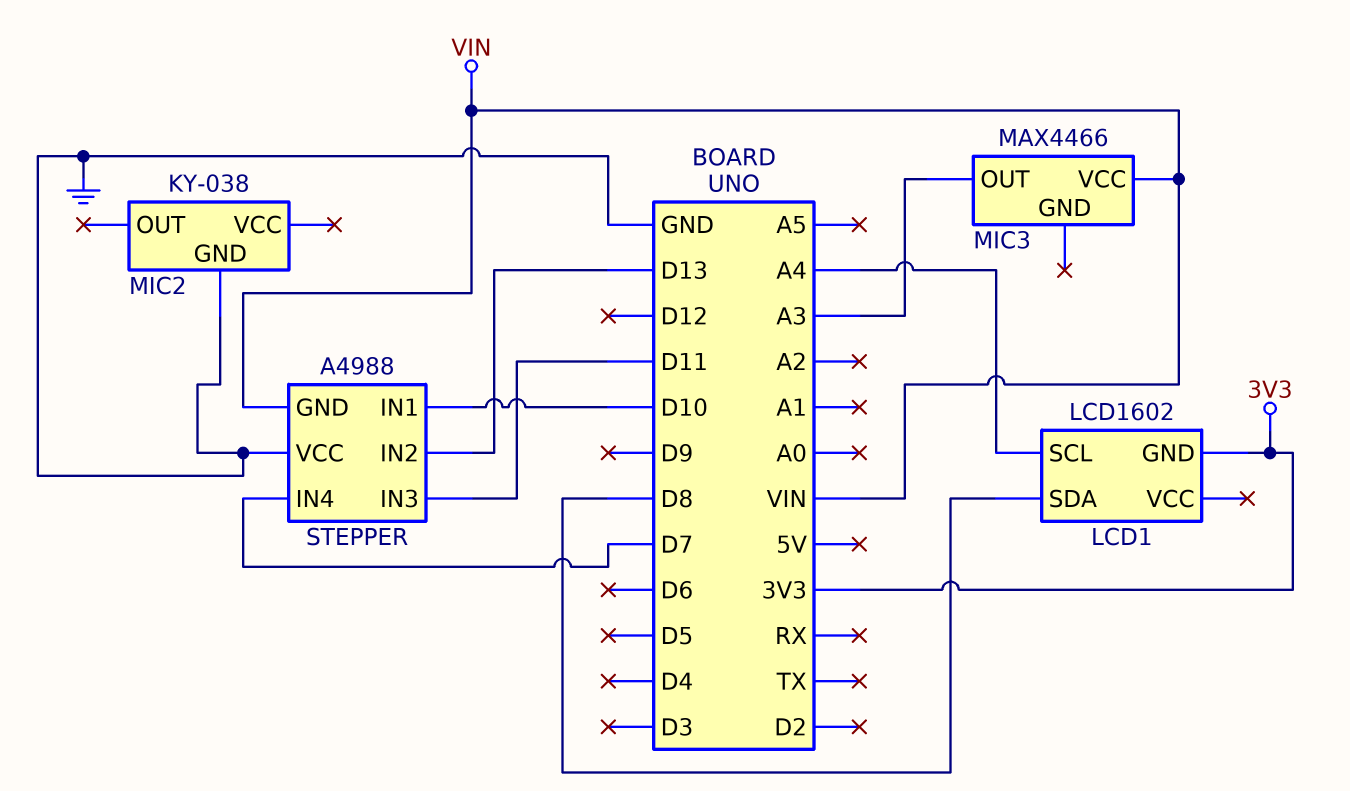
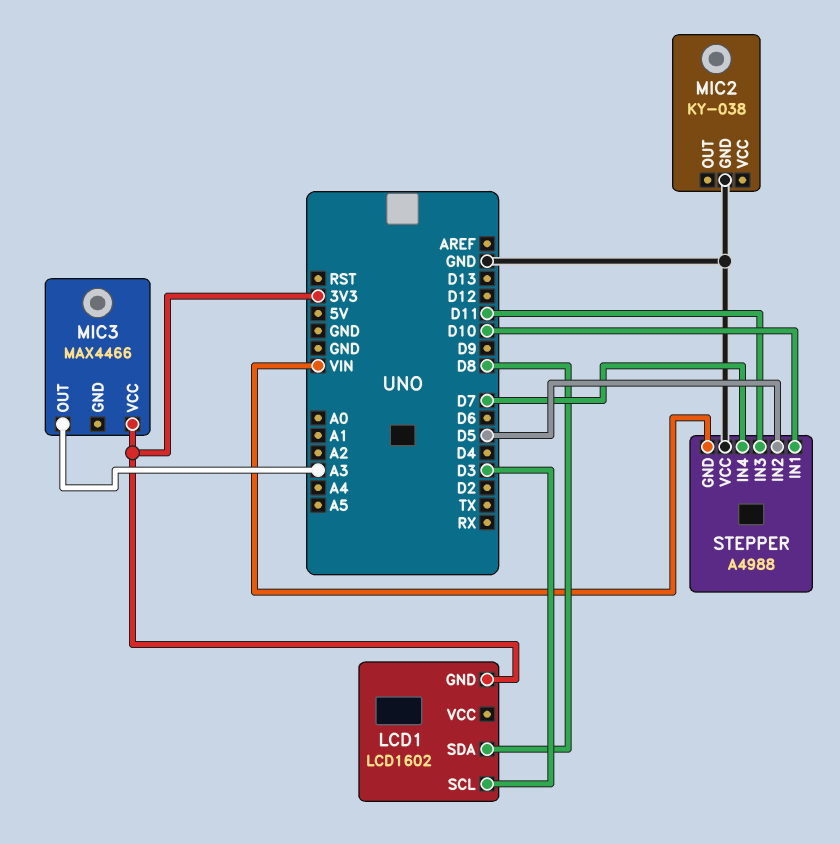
LCD1 pin SCL: A4 -> D3
MIC3 pin VCC: VIN -> 3V3
STEPPER pin IN2: D13 -> D5

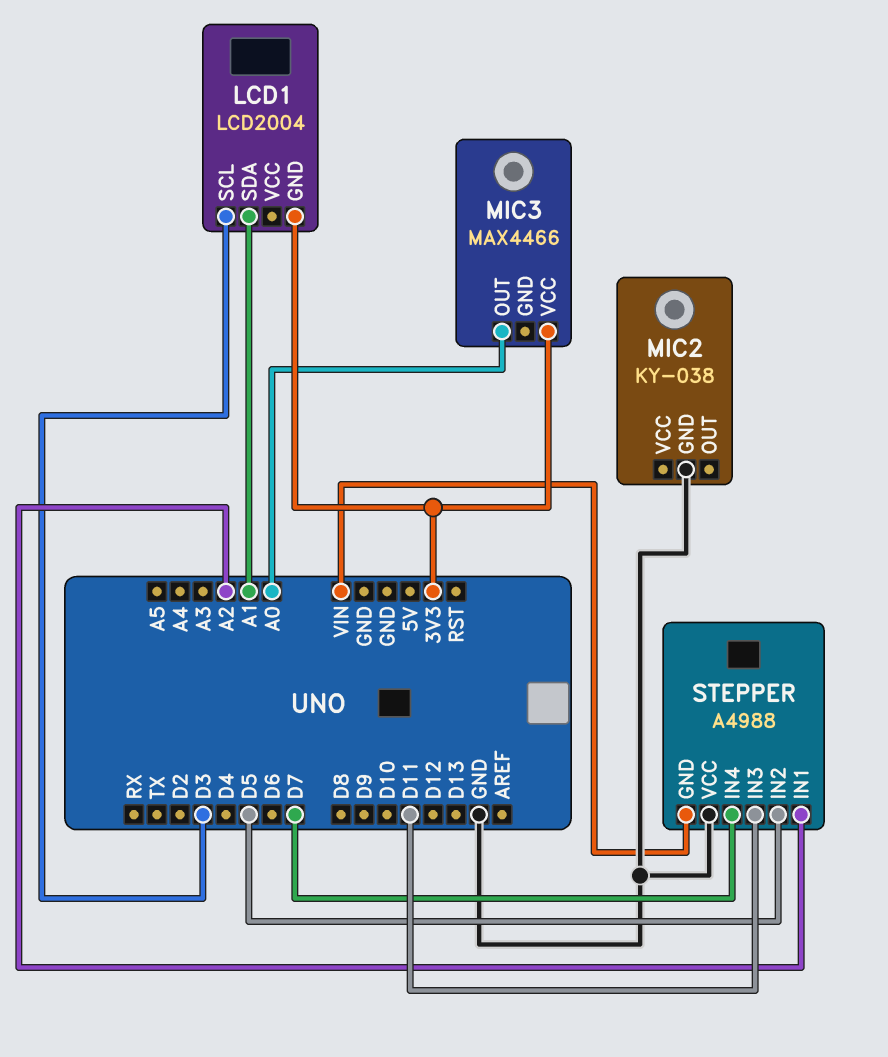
LCD1: LCD1602 -> LCD2004
LCD1 pin SDA: D8 -> A1
MIC3 pin OUT: A3 -> A0
STEPPER pin IN1: D10 -> A2

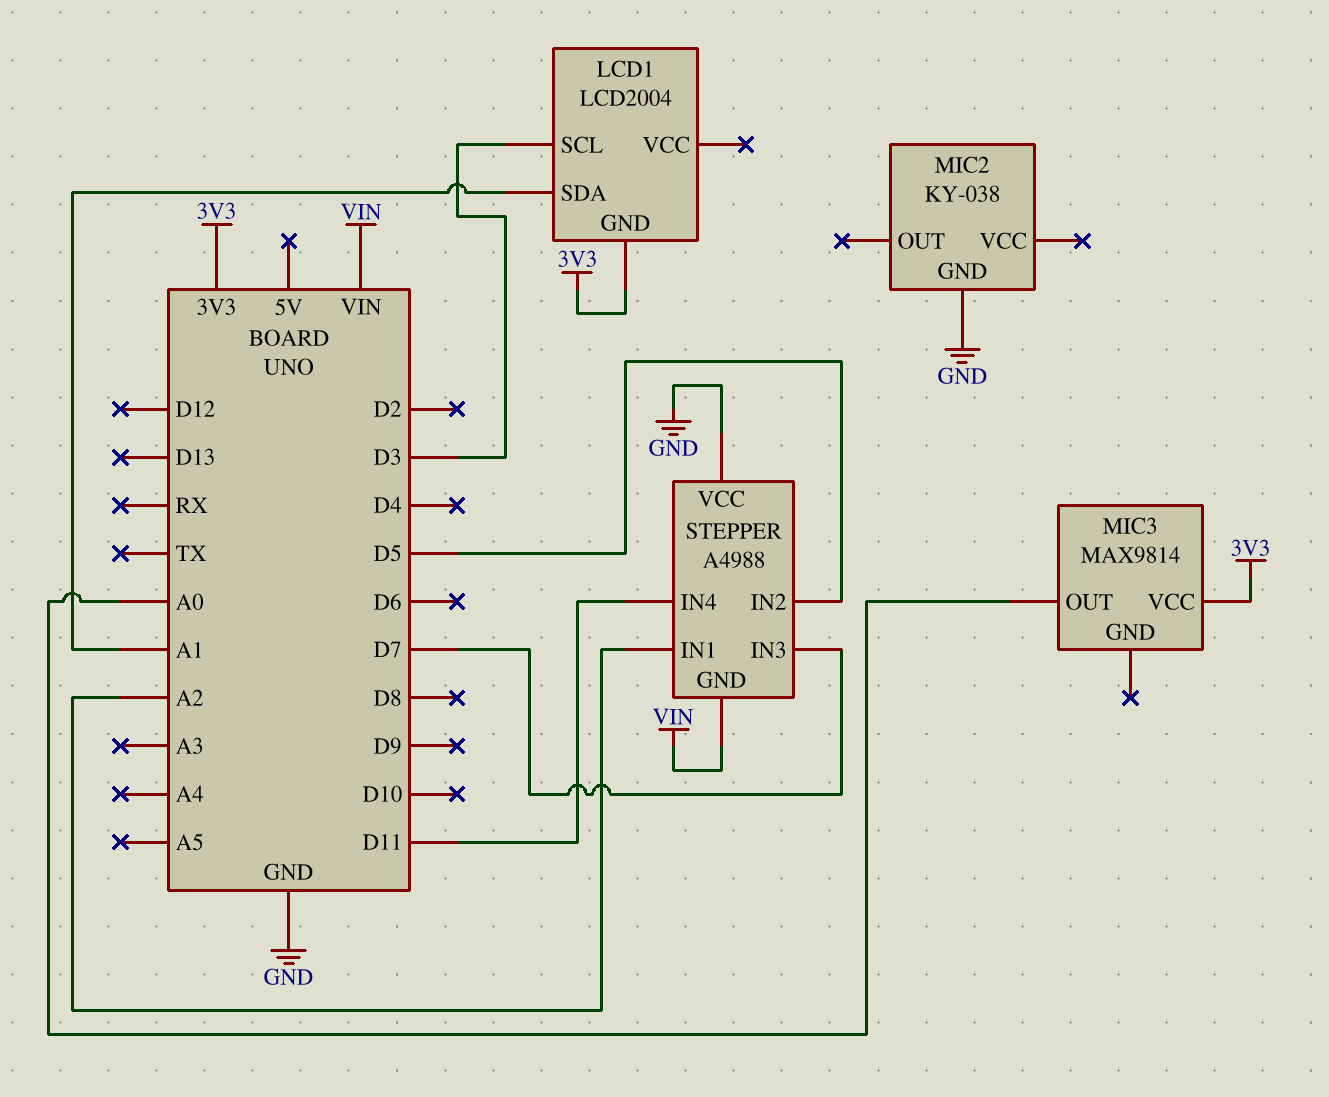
MIC3: MAX4466 -> MAX9814
STEPPER pin IN3: D11 -> D7
STEPPER pin IN4: D7 -> D11

